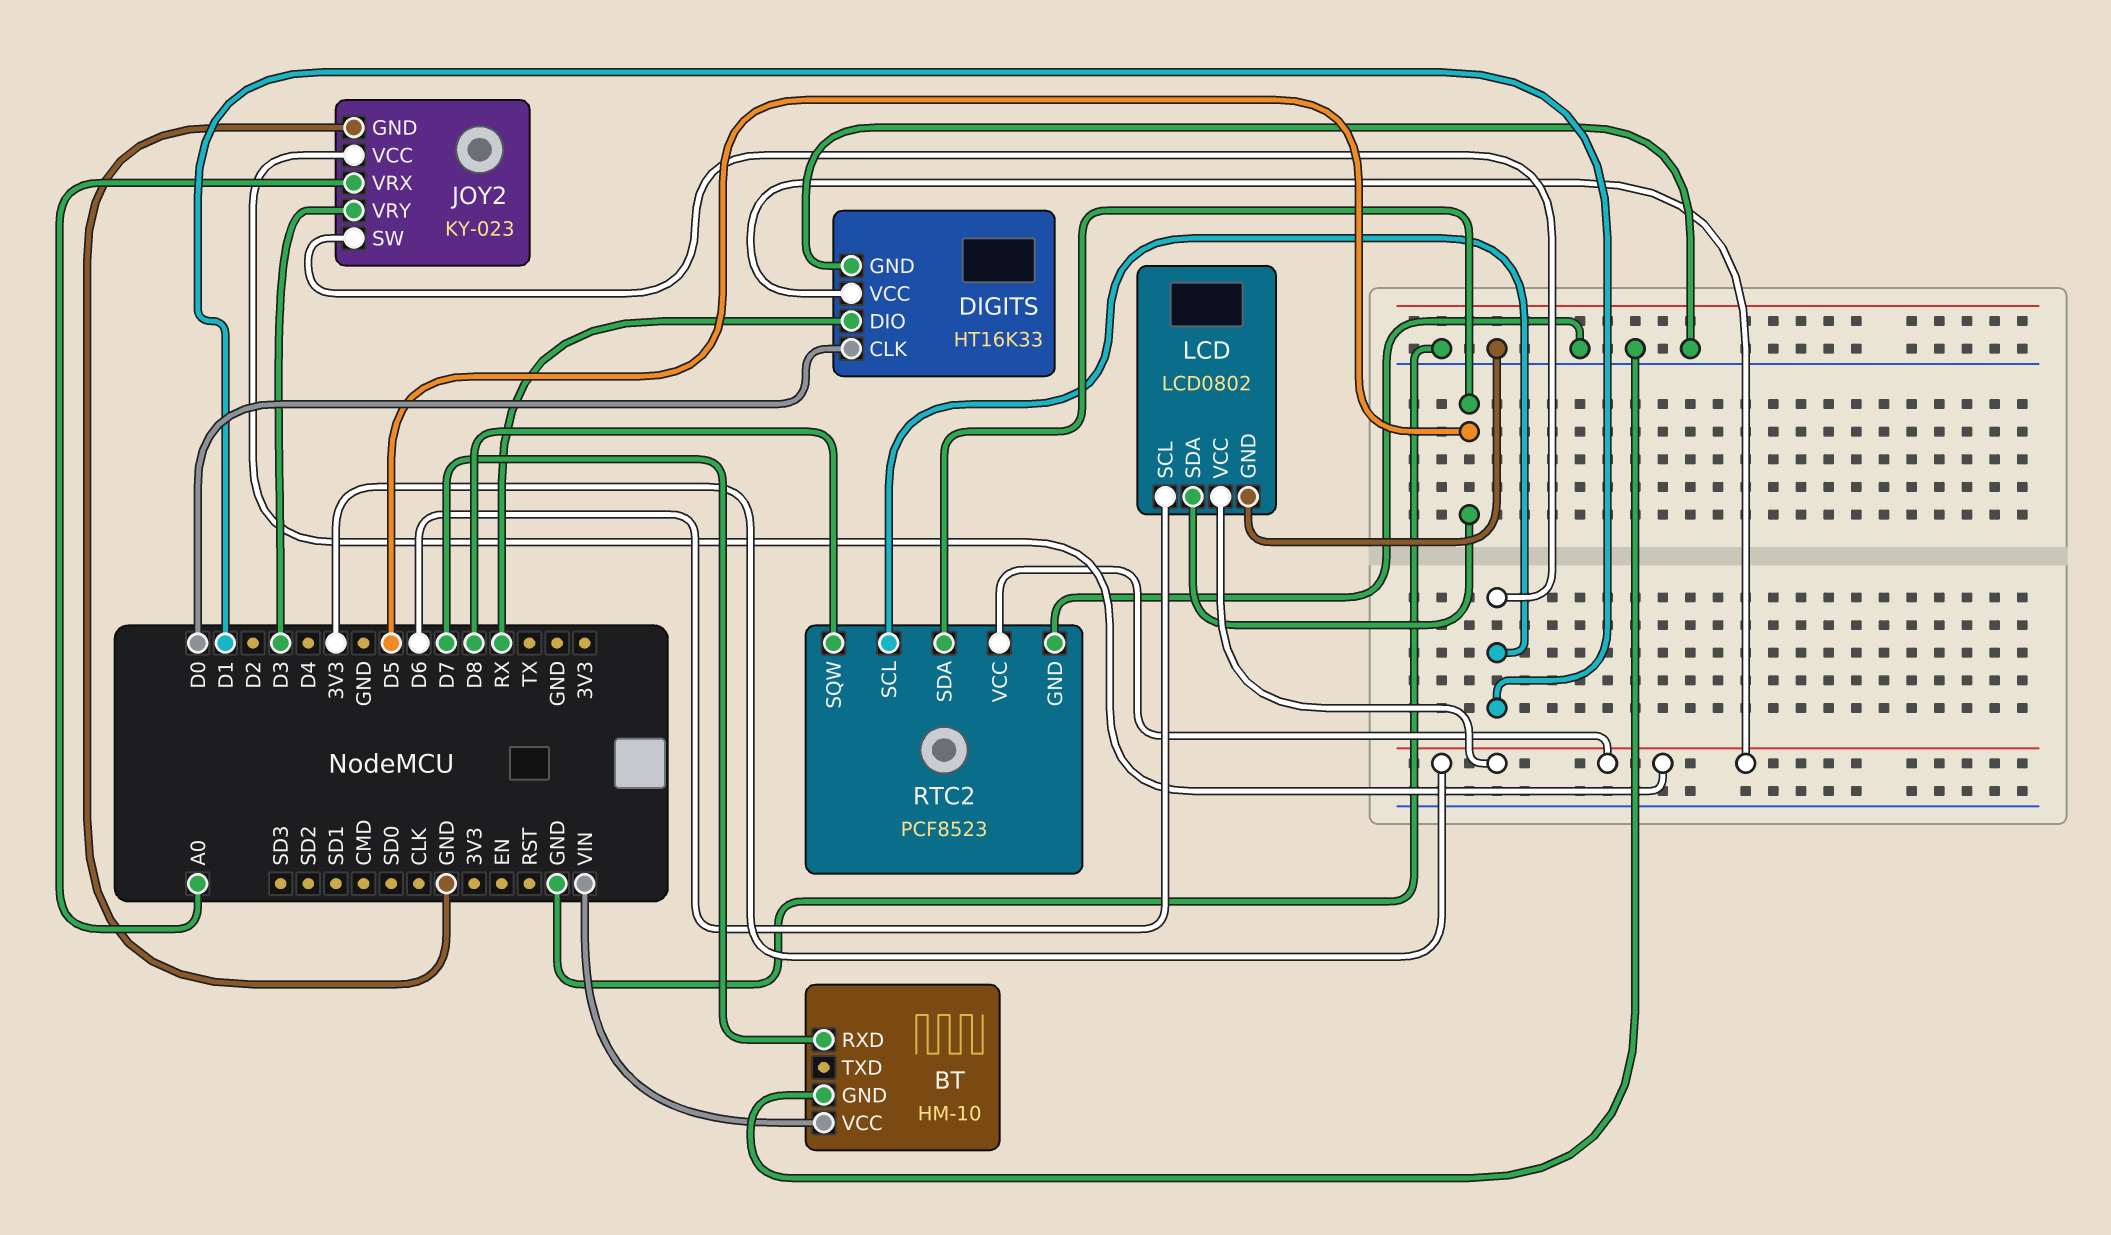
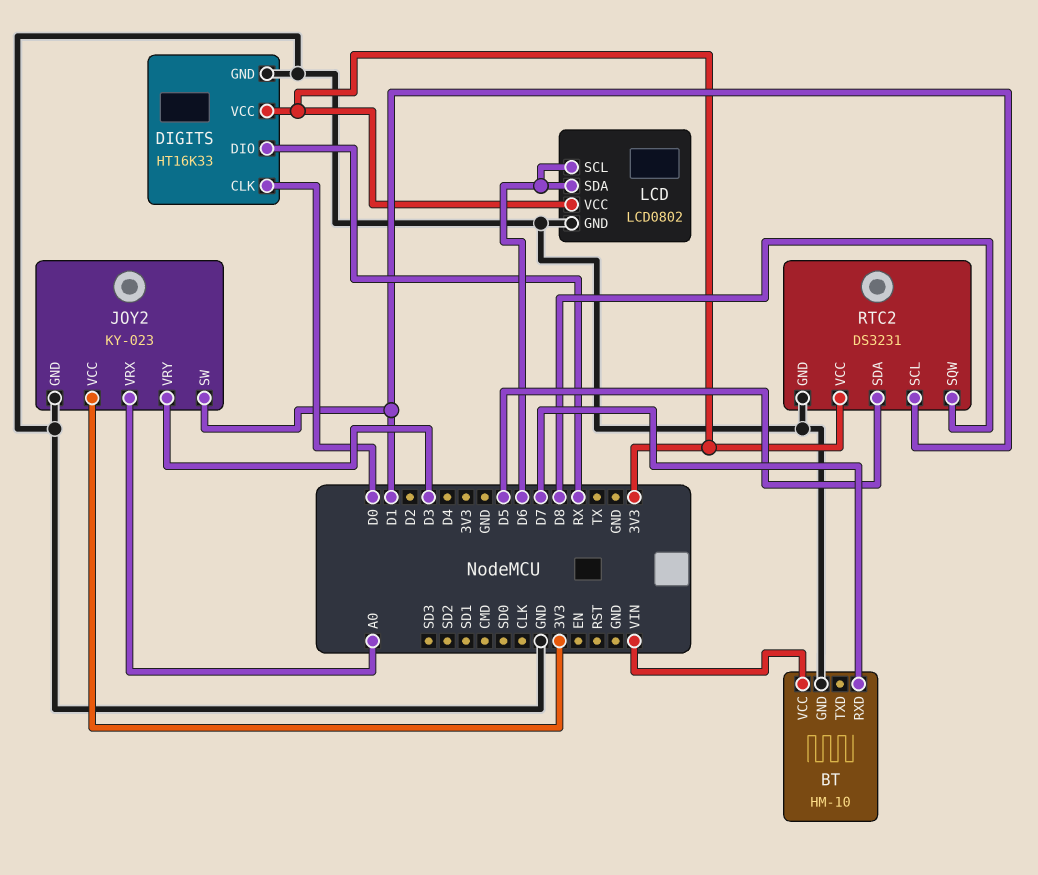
LCD pin SDA: D5 -> D6
RTC2: PCF8523 -> DS3231

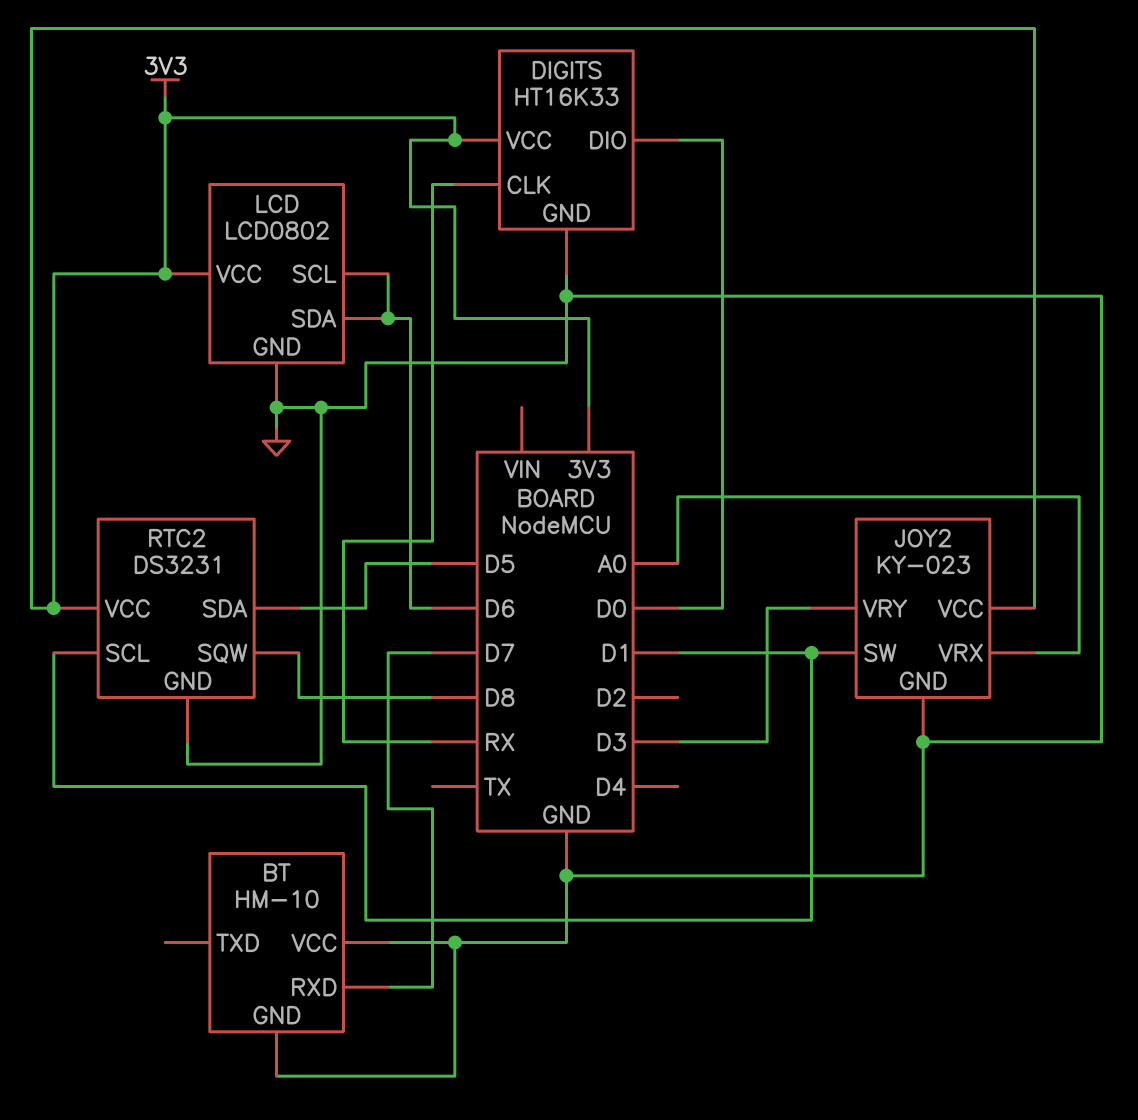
BT pin VCC: VIN -> GND
DIGITS pin CLK: D0 -> RX
DIGITS pin DIO: RX -> D0

